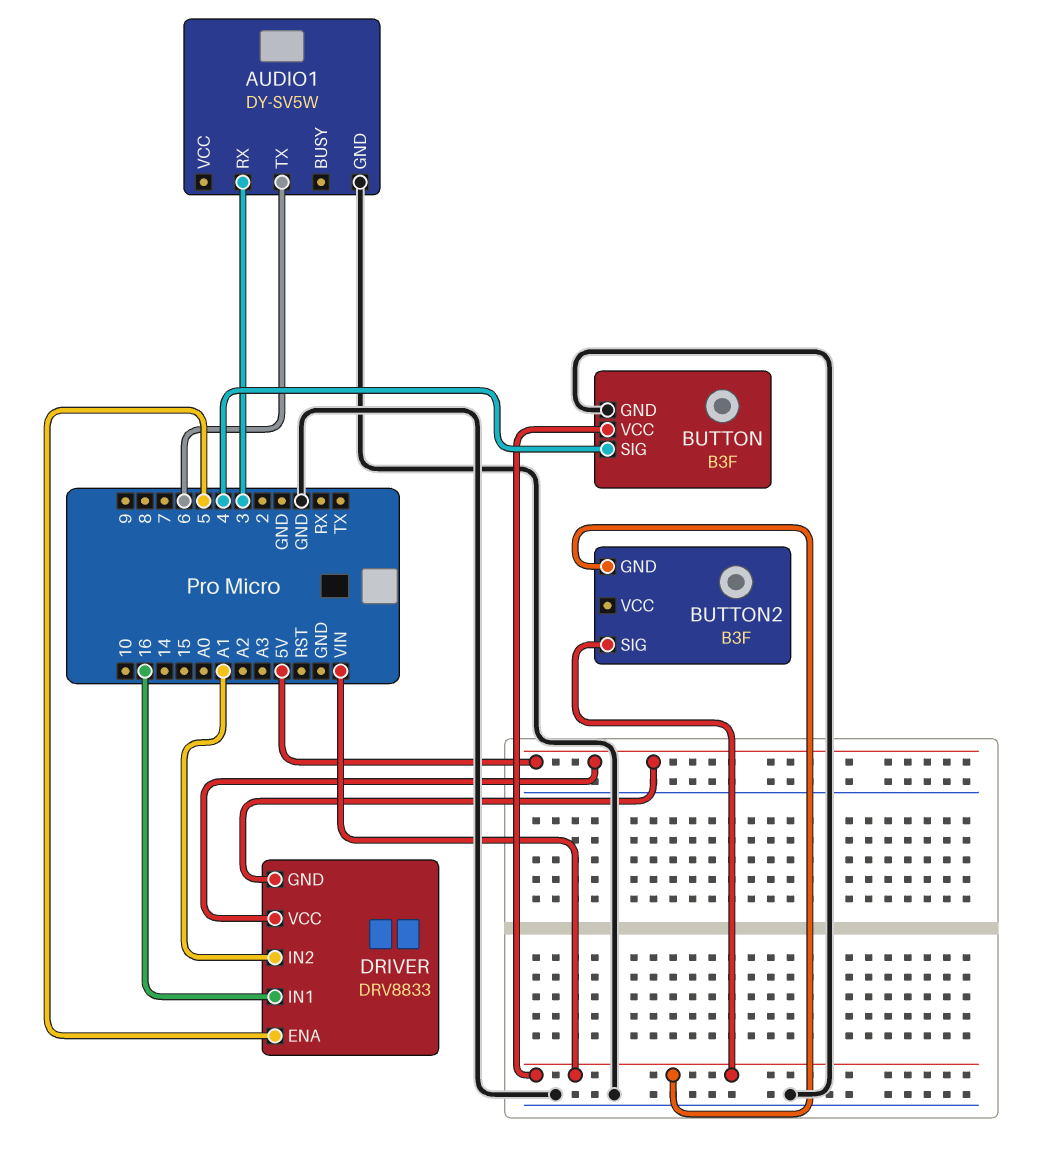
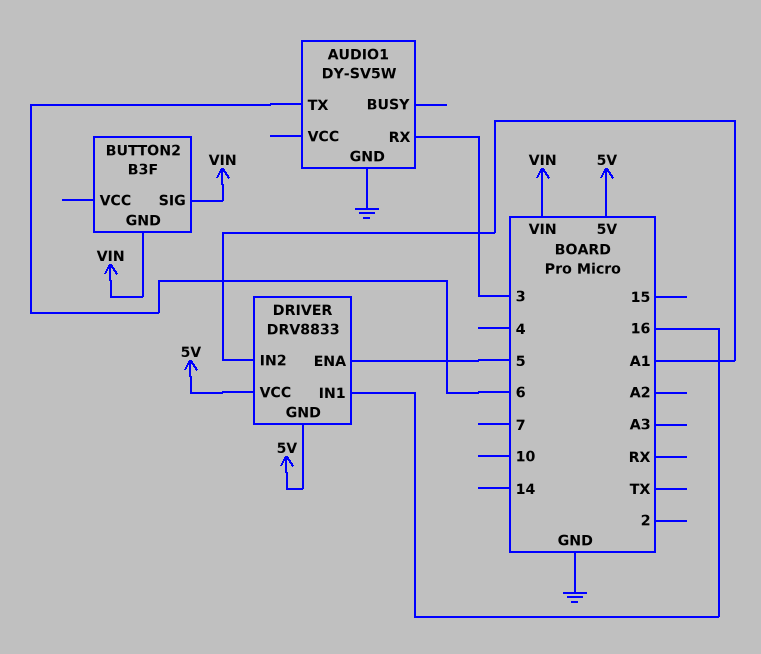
BUTTON: B3F -> none
BUTTON pin GND: GND -> none
BUTTON pin SIG: 4 -> none
BUTTON pin VCC: VIN -> none

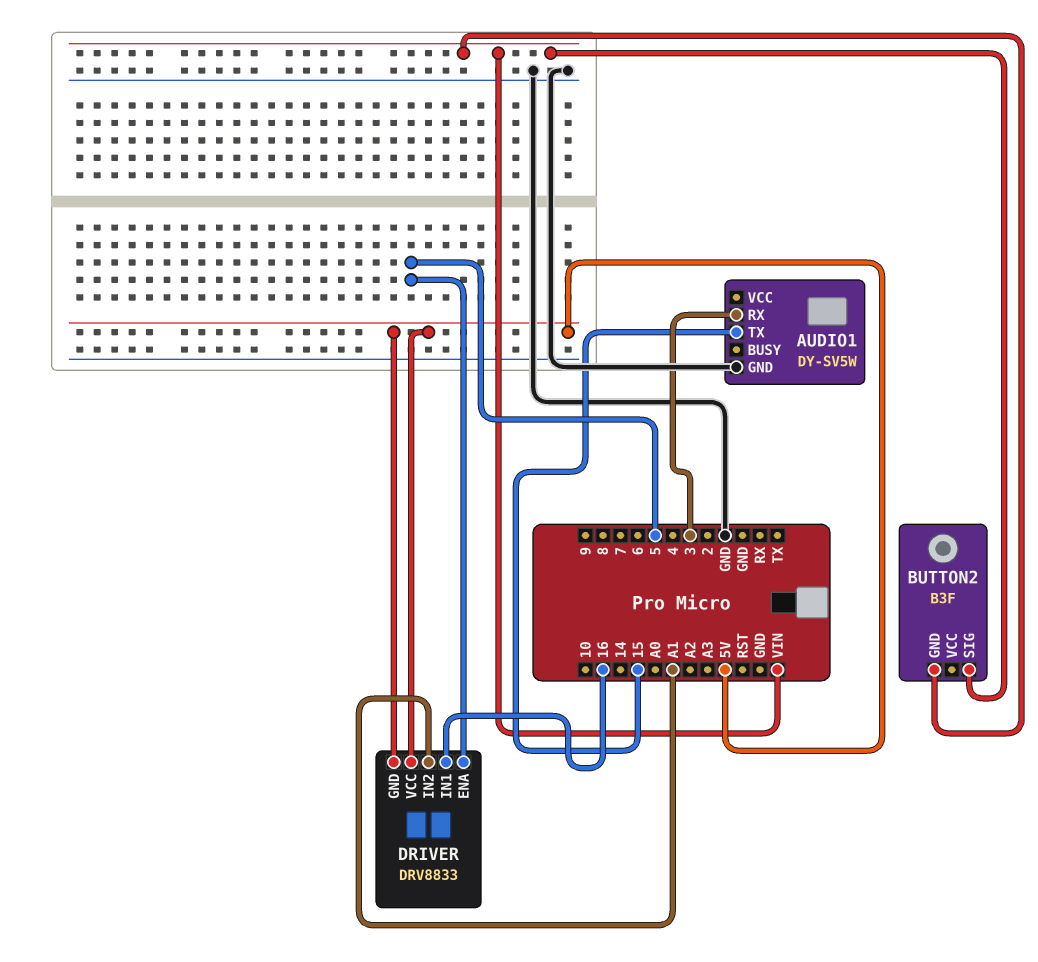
AUDIO1 pin TX: 6 -> 15

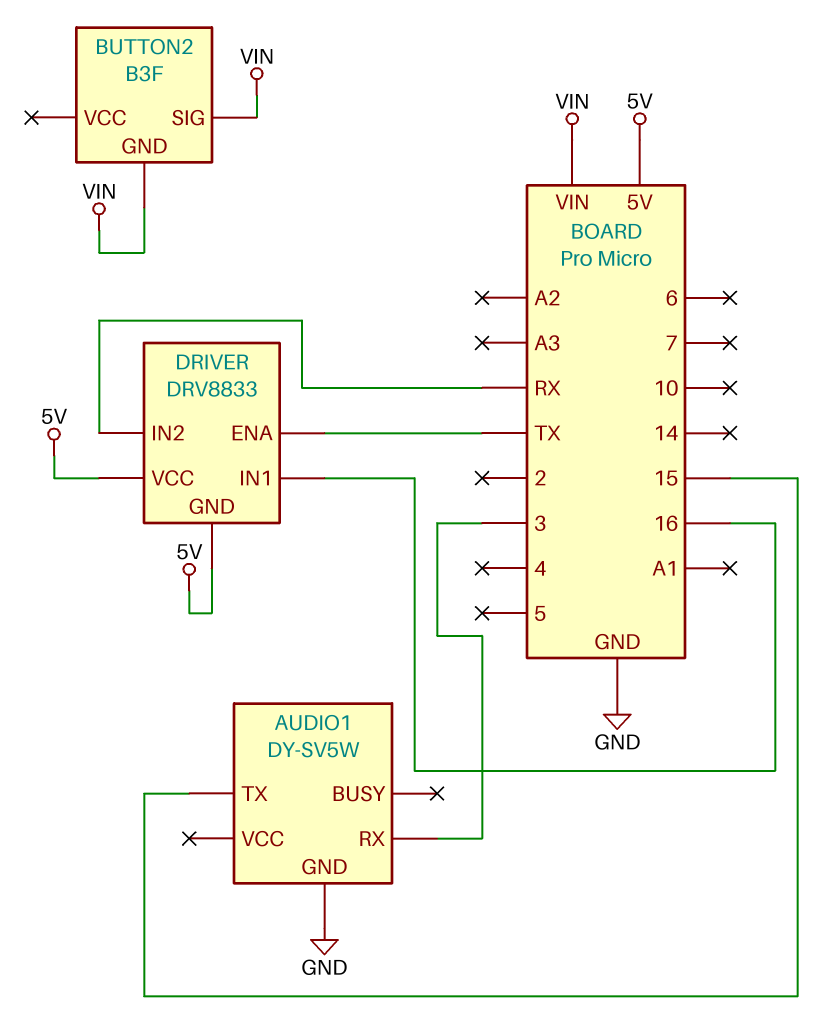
DRIVER pin ENA: 5 -> TX
DRIVER pin IN2: A1 -> RX

